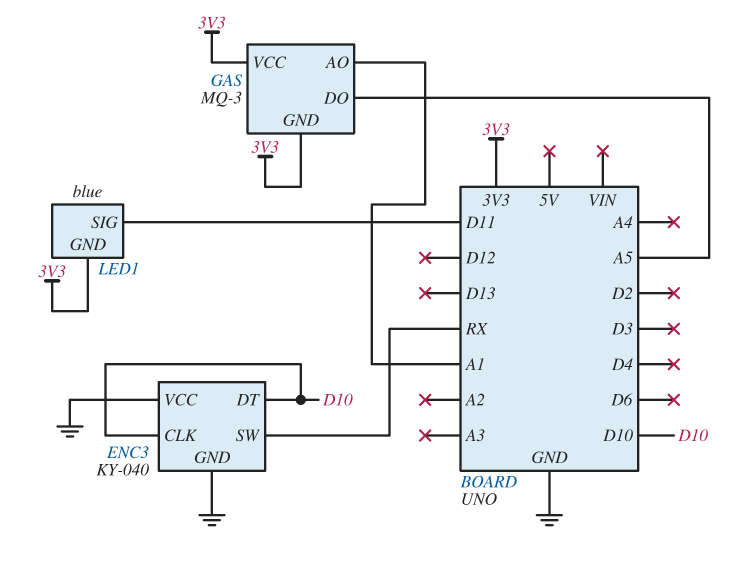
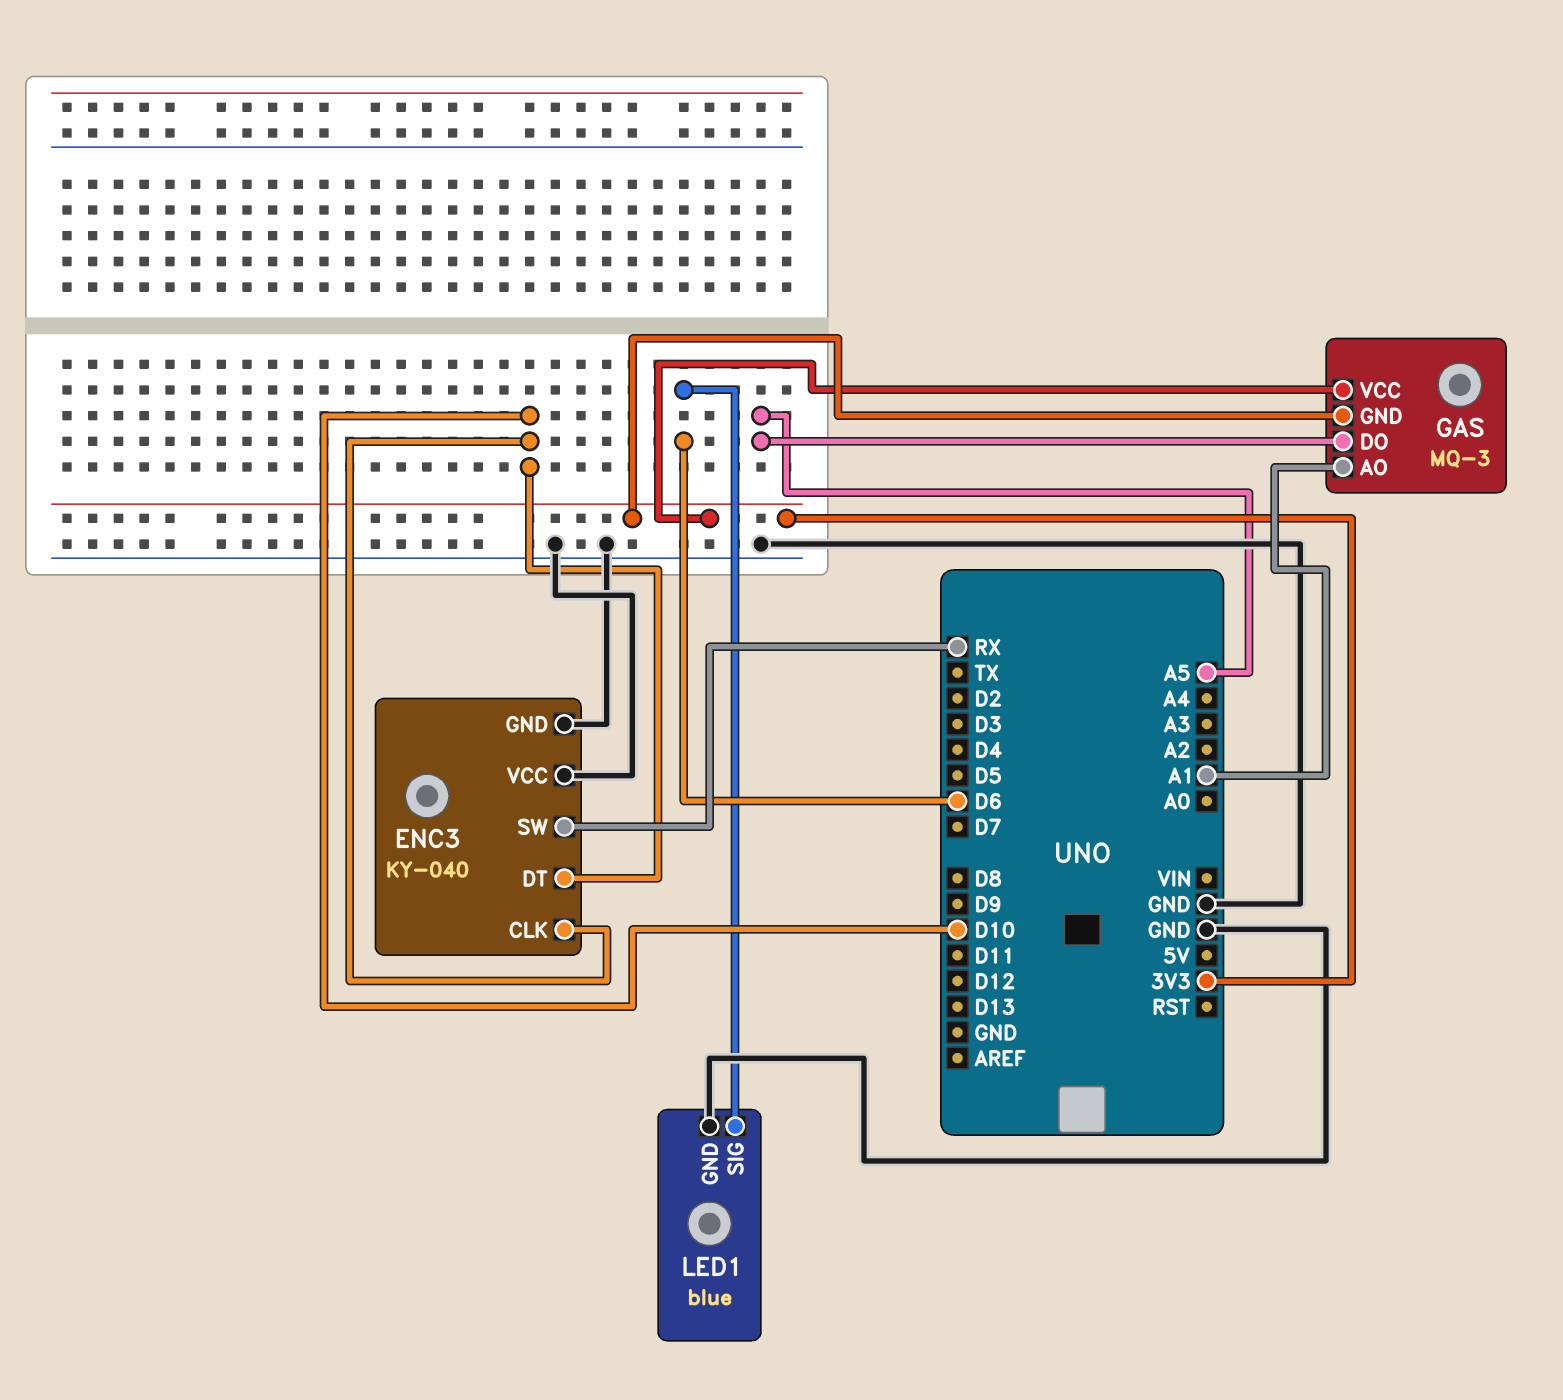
LED1 pin GND: 3V3 -> GND
LED1 pin SIG: D11 -> D6

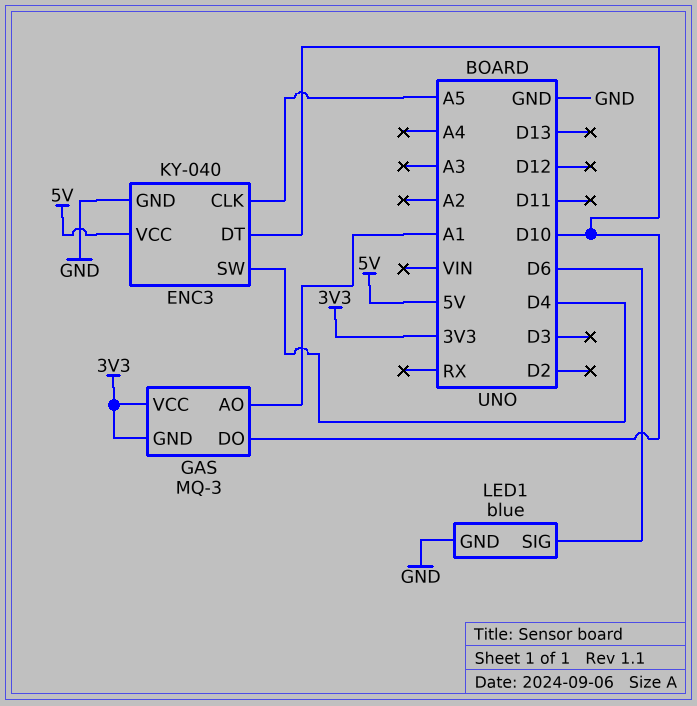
ENC3 pin CLK: D10 -> A5
ENC3 pin SW: RX -> D4
ENC3 pin VCC: GND -> 5V
GAS pin DO: A5 -> D10

